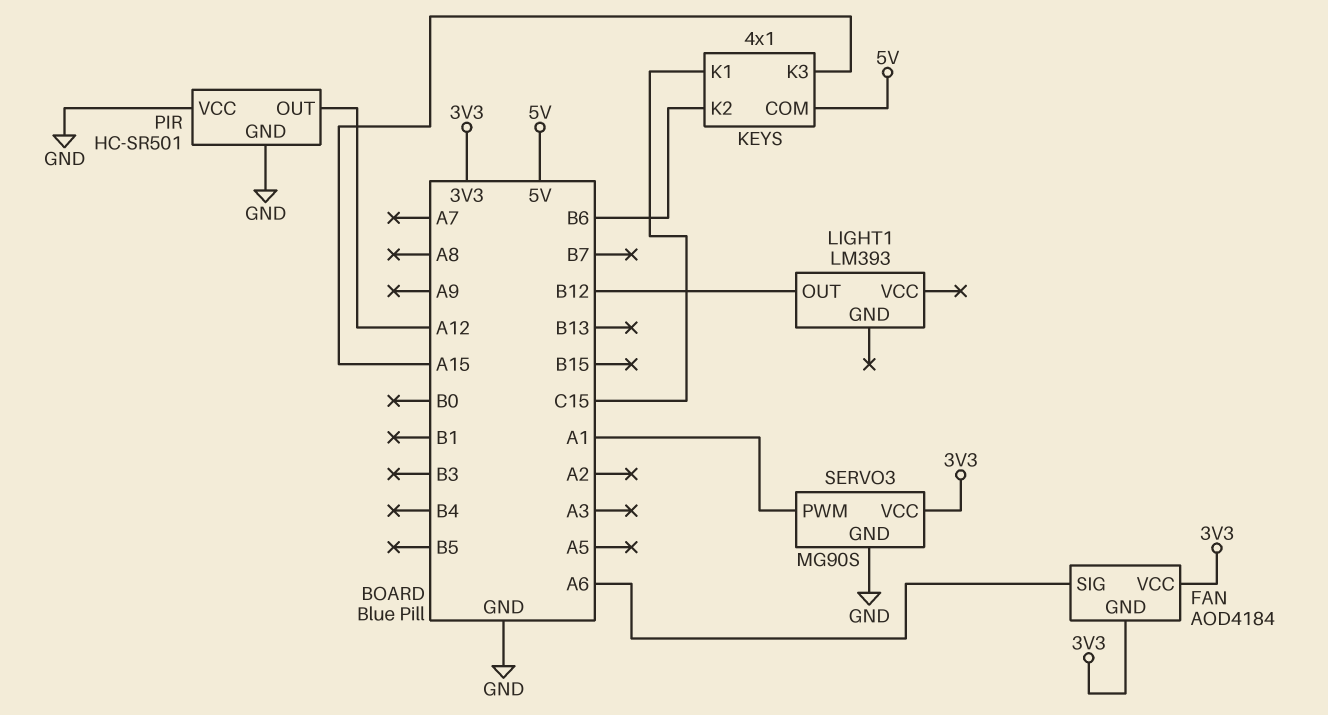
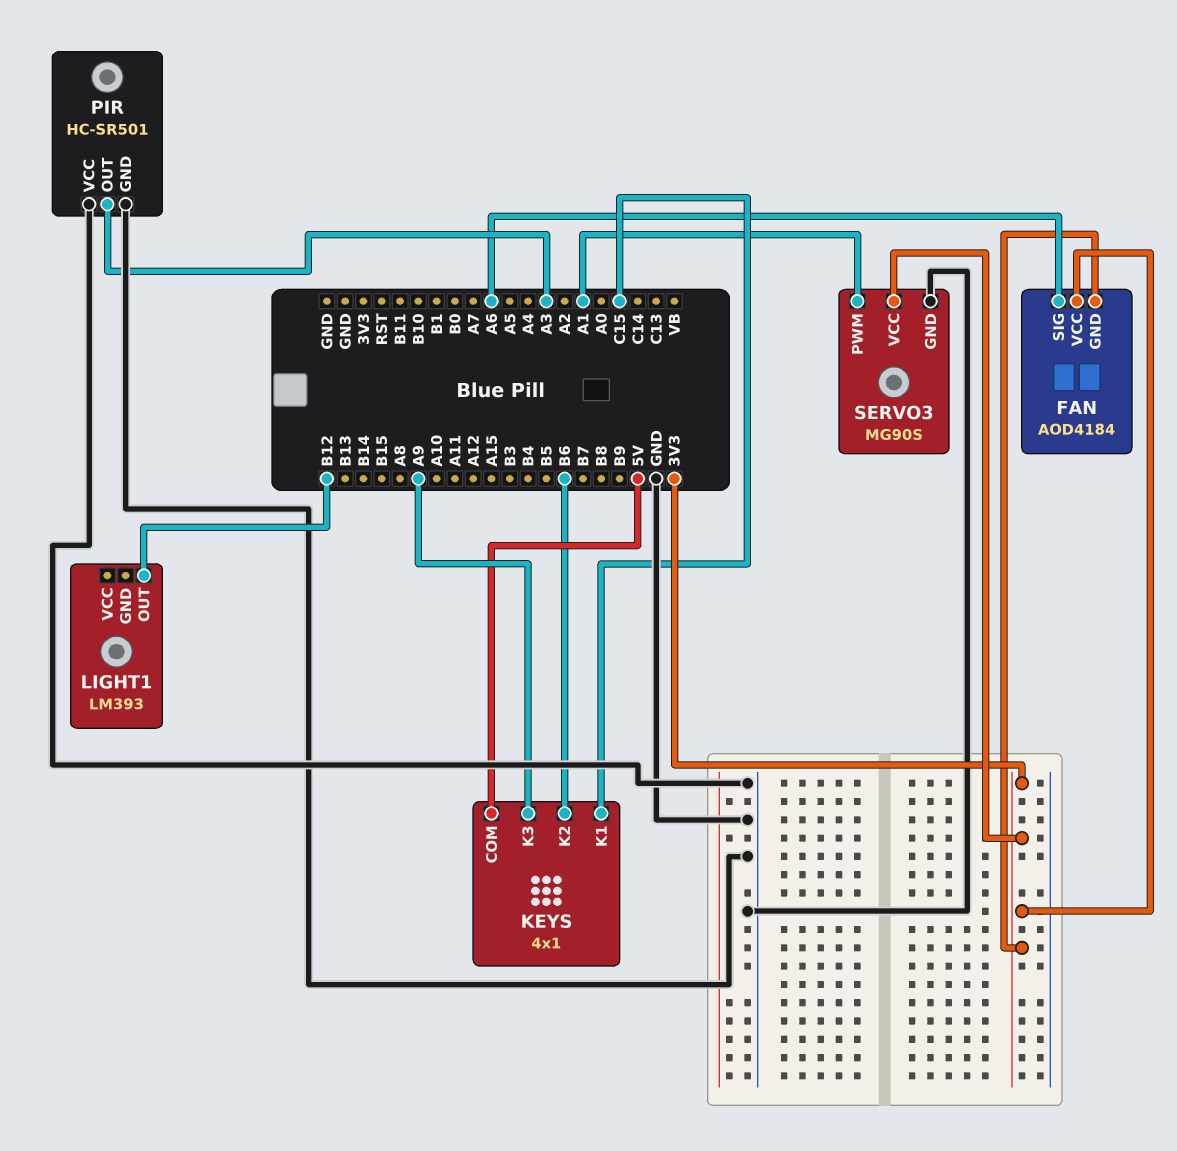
KEYS pin K3: A15 -> A9
PIR pin OUT: A12 -> A3

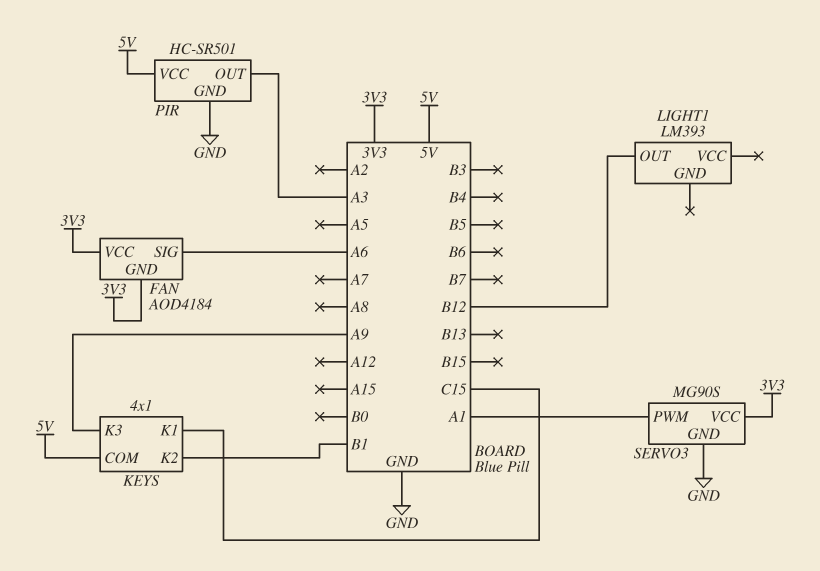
KEYS pin K2: B6 -> B1
PIR pin VCC: GND -> 5V

